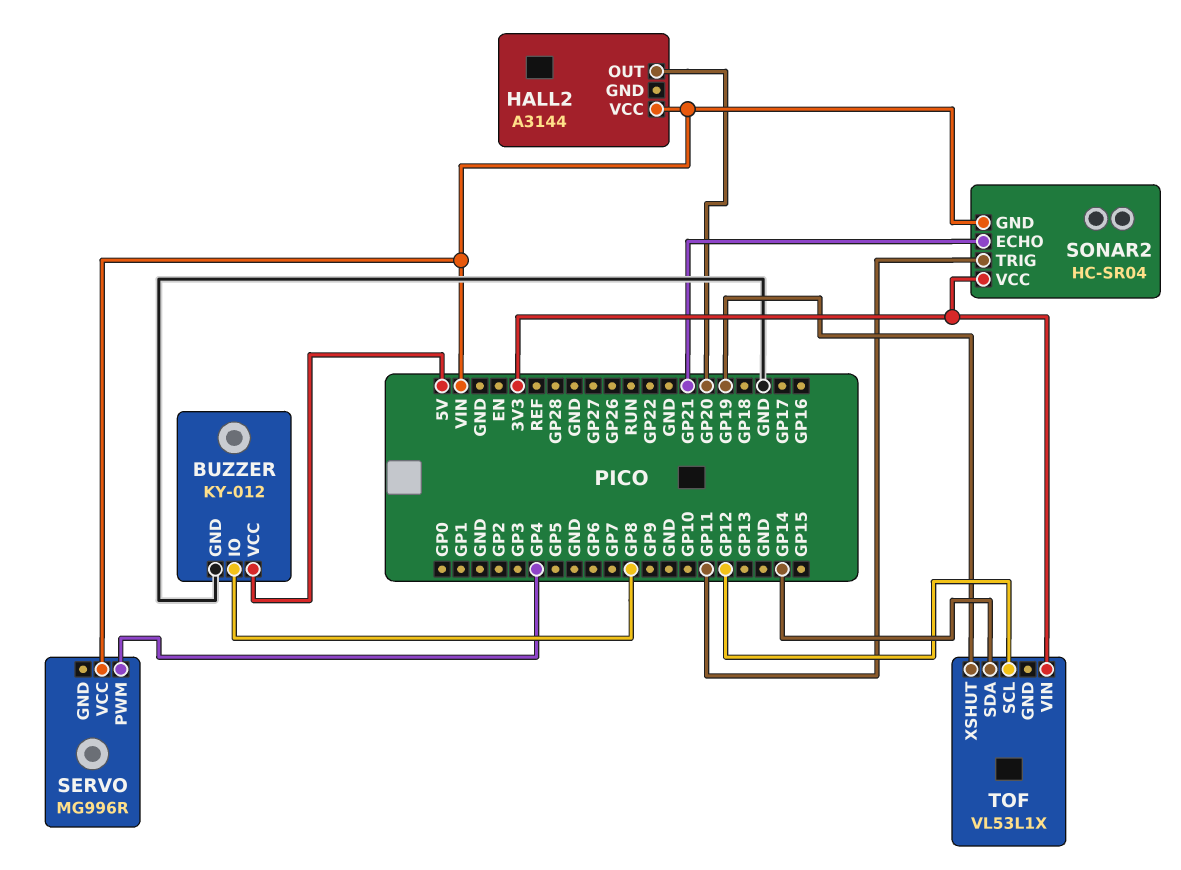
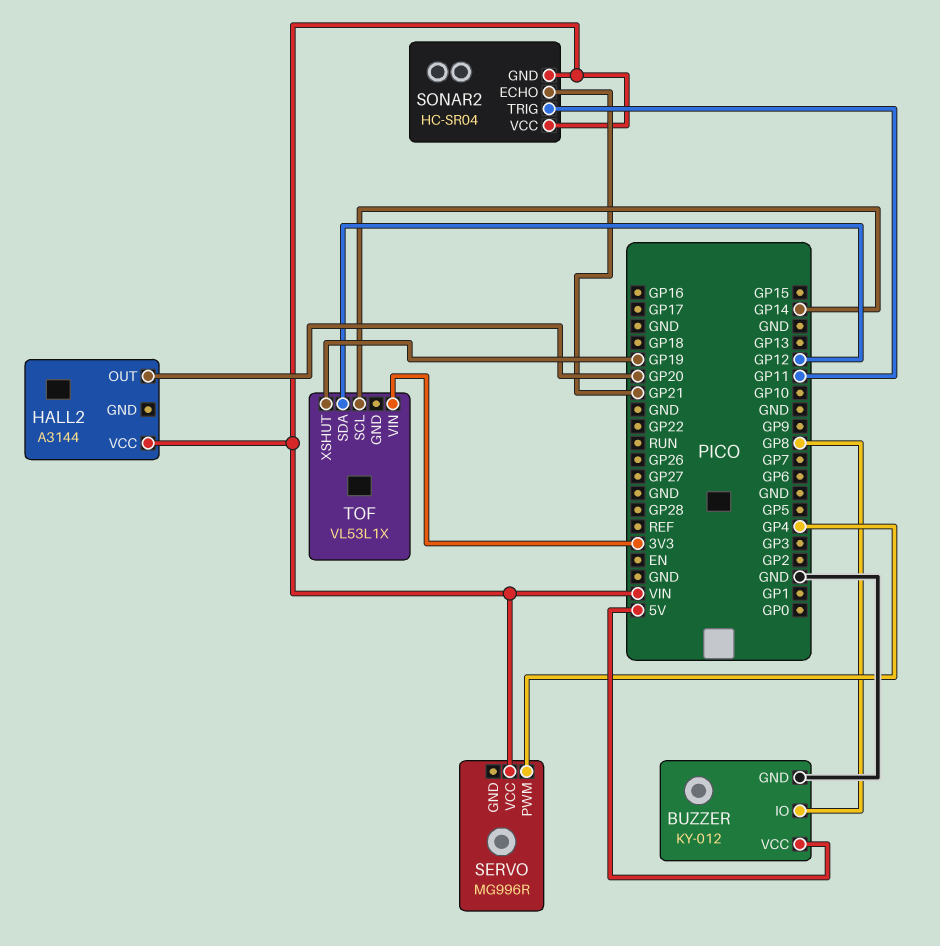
SONAR2 pin VCC: 3V3 -> VIN
TOF pin SCL: GP12 -> GP14
TOF pin SDA: GP14 -> GP12

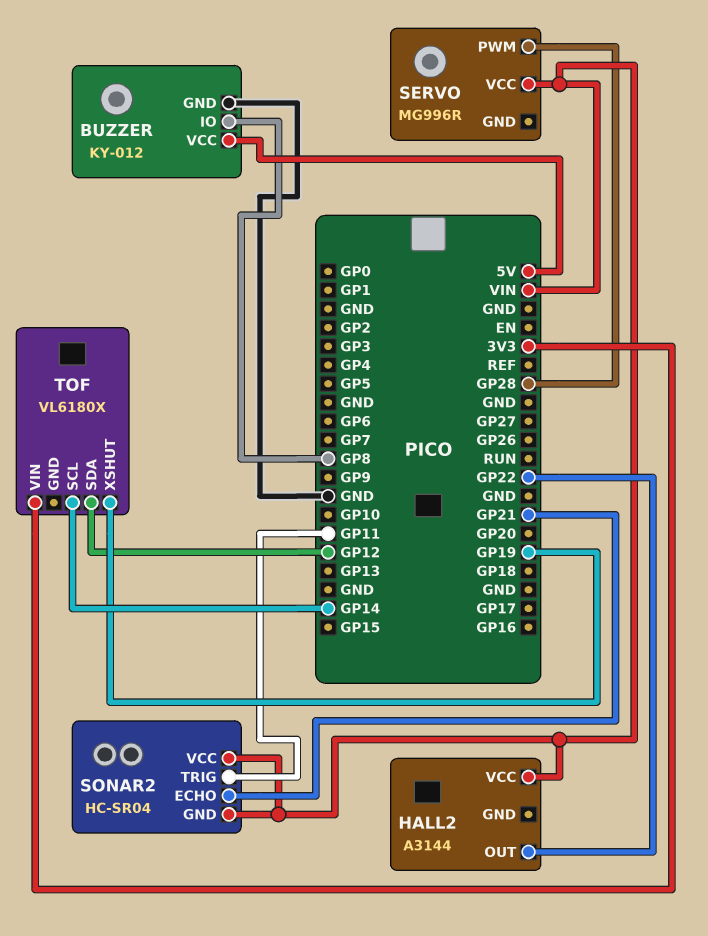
HALL2 pin OUT: GP20 -> GP22
SERVO pin PWM: GP4 -> GP28
TOF: VL53L1X -> VL6180X

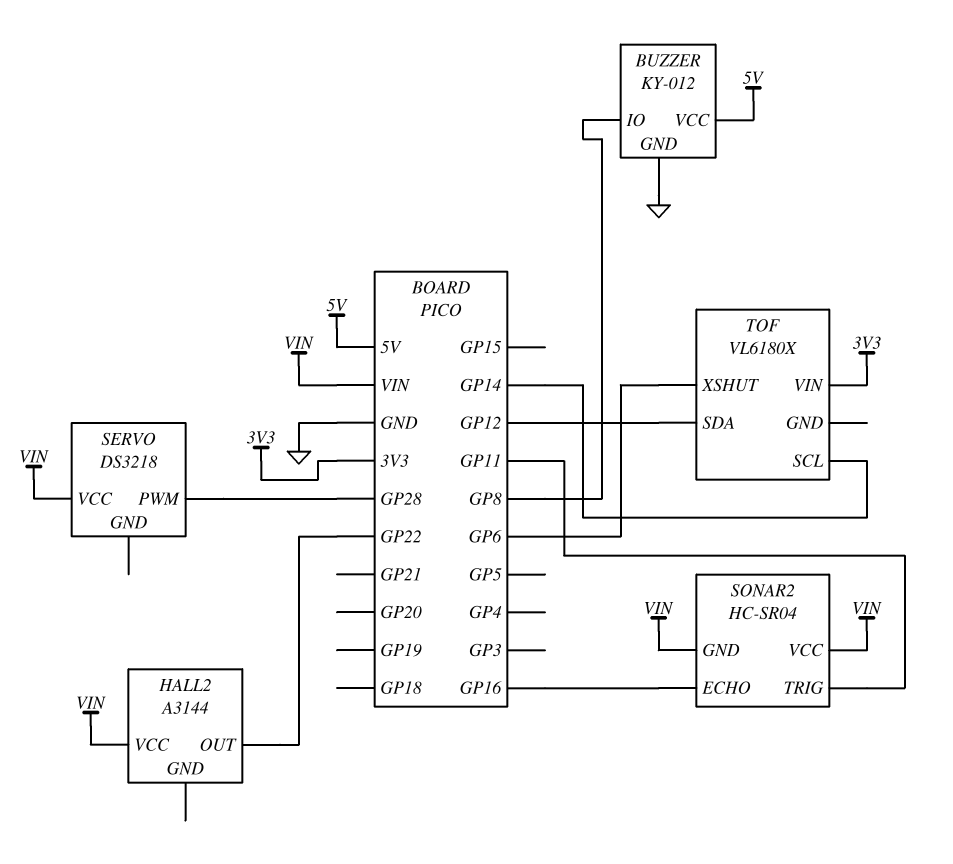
SERVO: MG996R -> DS3218
SONAR2 pin ECHO: GP21 -> GP16
TOF pin XSHUT: GP19 -> GP6

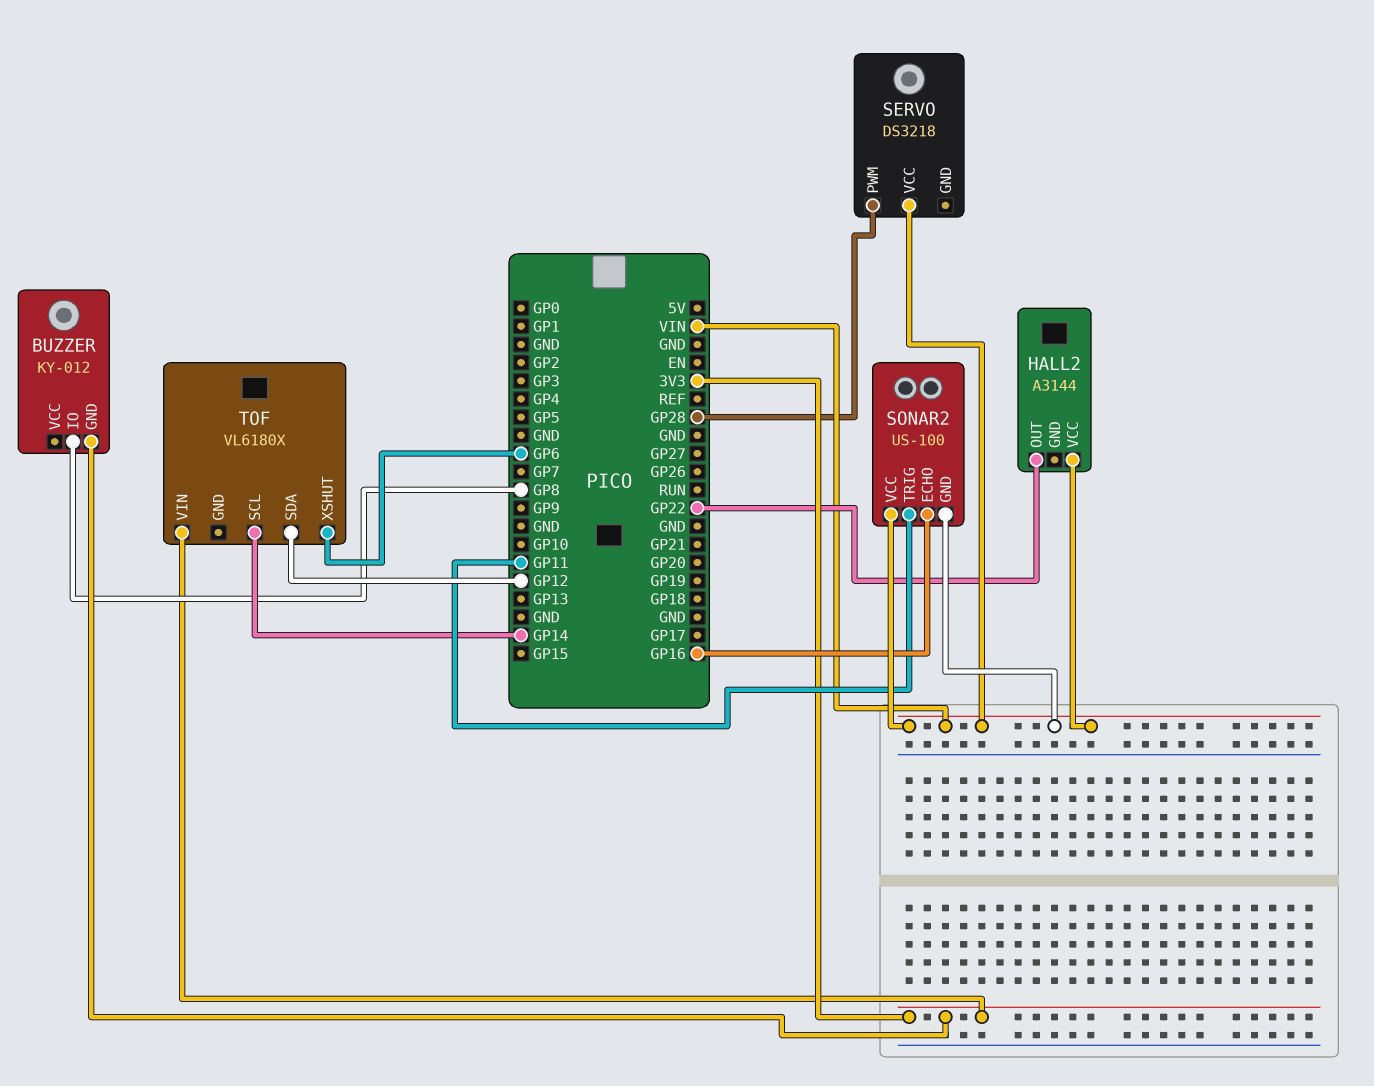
BUZZER pin GND: GND -> 3V3
BUZZER pin VCC: 5V -> none
SONAR2: HC-SR04 -> US-100

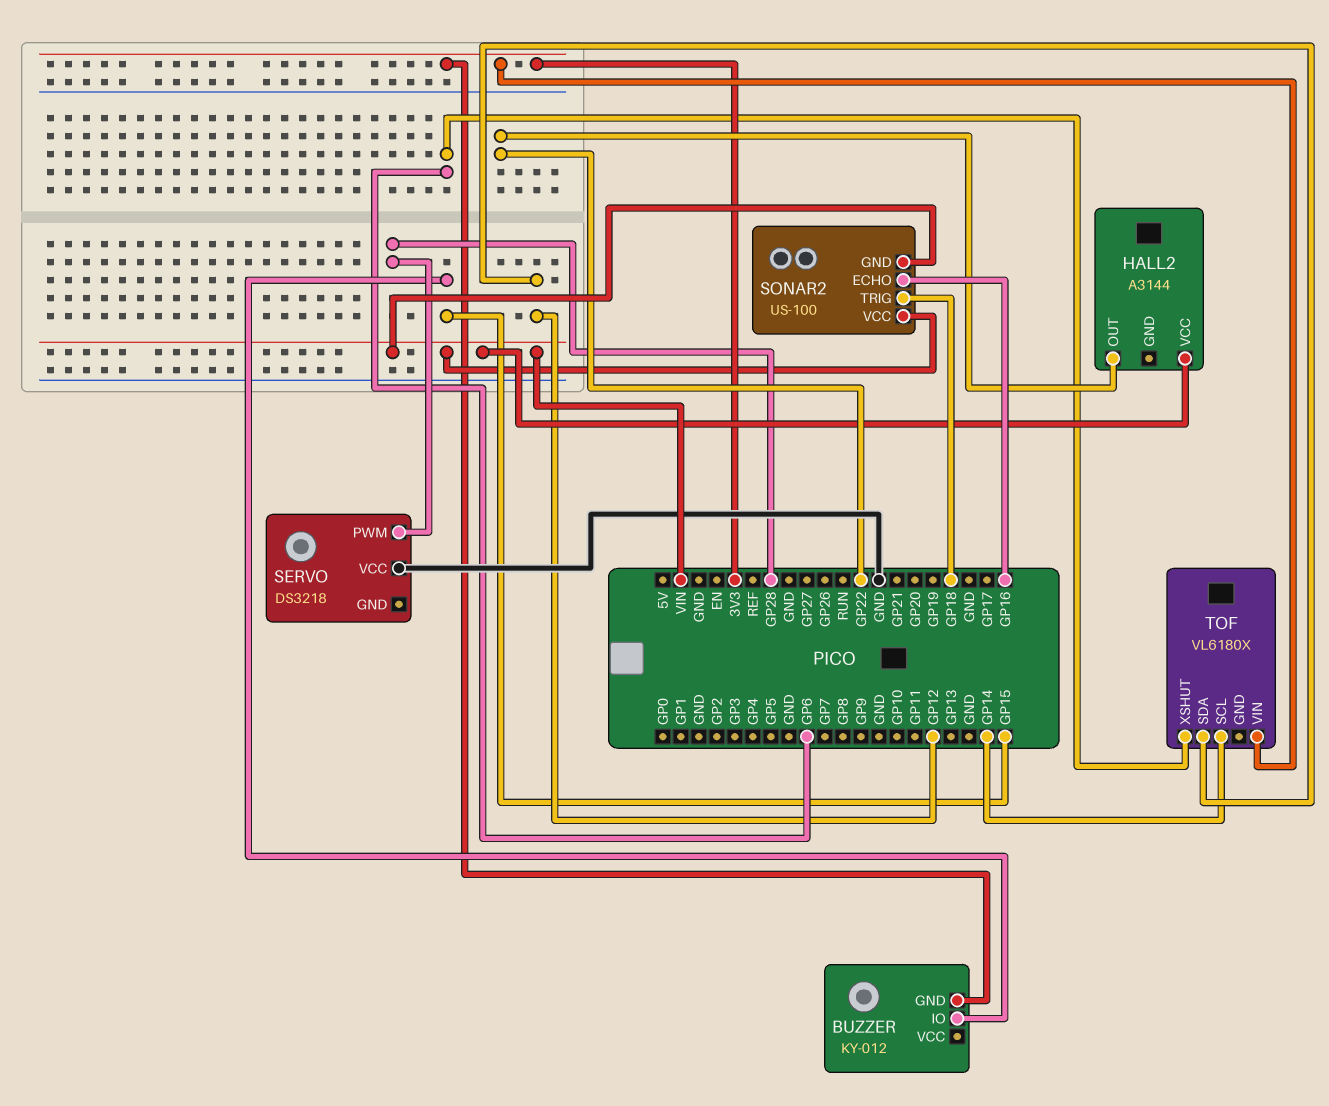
BUZZER pin IO: GP8 -> GP15
SERVO pin VCC: VIN -> GND
SONAR2 pin TRIG: GP11 -> GP18

